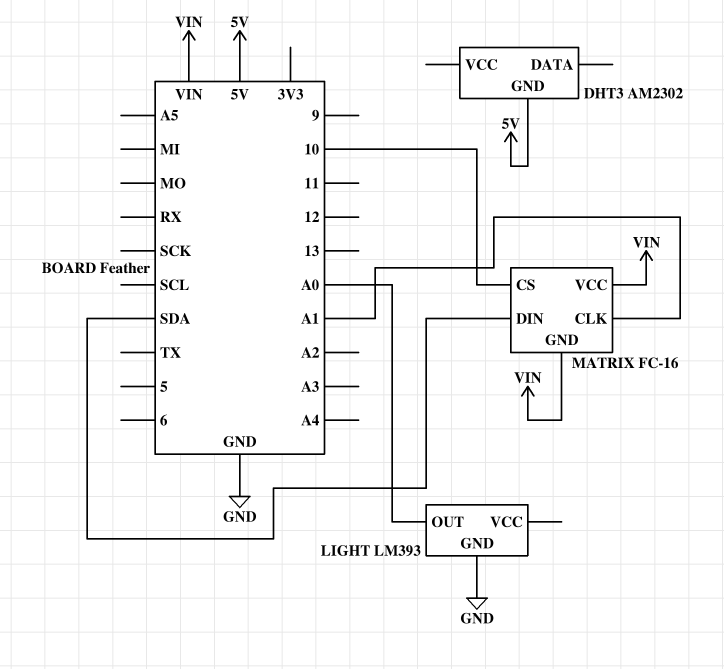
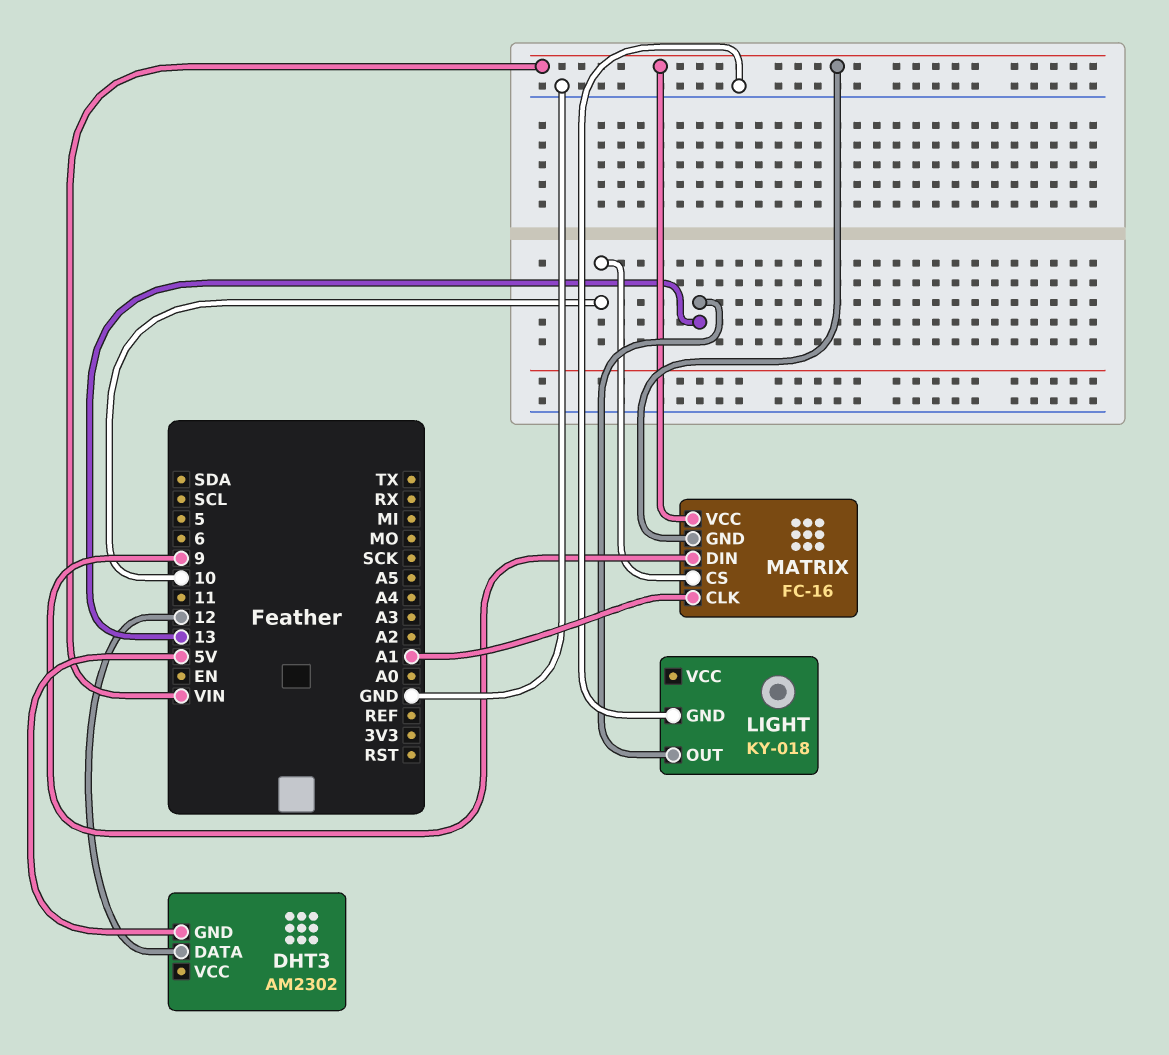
DHT3 pin DATA: none -> 12
LIGHT: LM393 -> KY-018
LIGHT pin OUT: A0 -> 13
MATRIX pin DIN: SDA -> 9

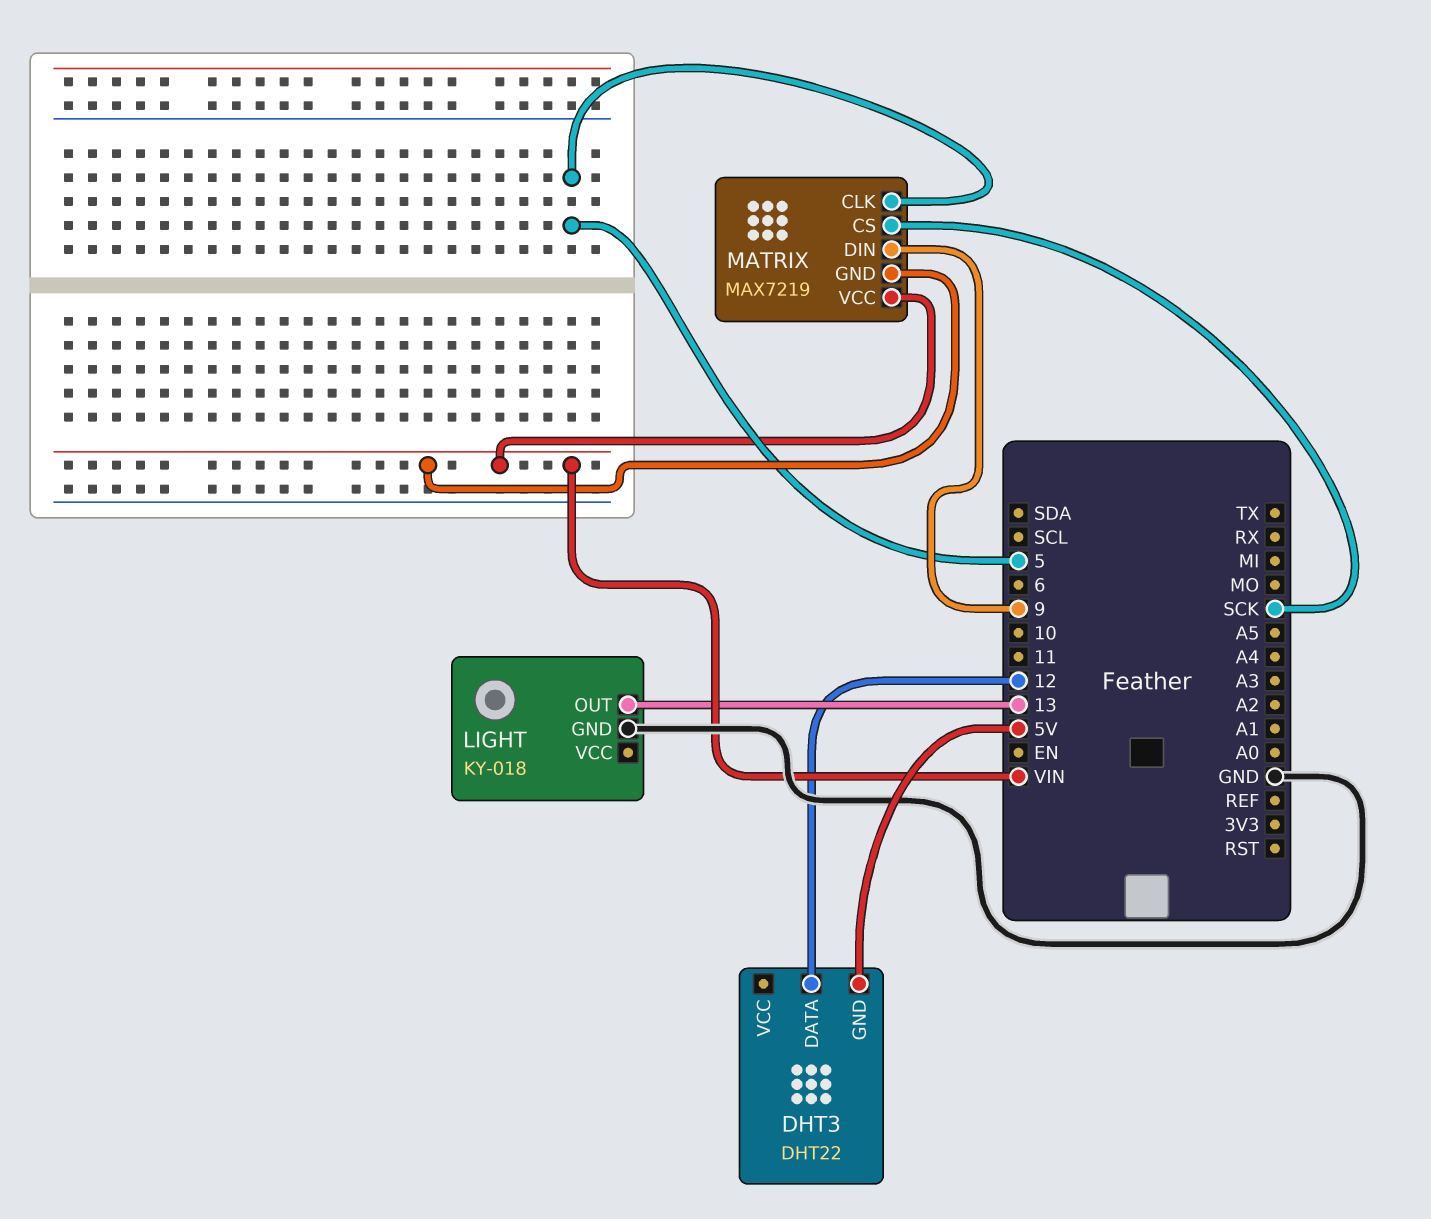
DHT3: AM2302 -> DHT22
MATRIX: FC-16 -> MAX7219
MATRIX pin CLK: A1 -> 5
MATRIX pin CS: 10 -> SCK

